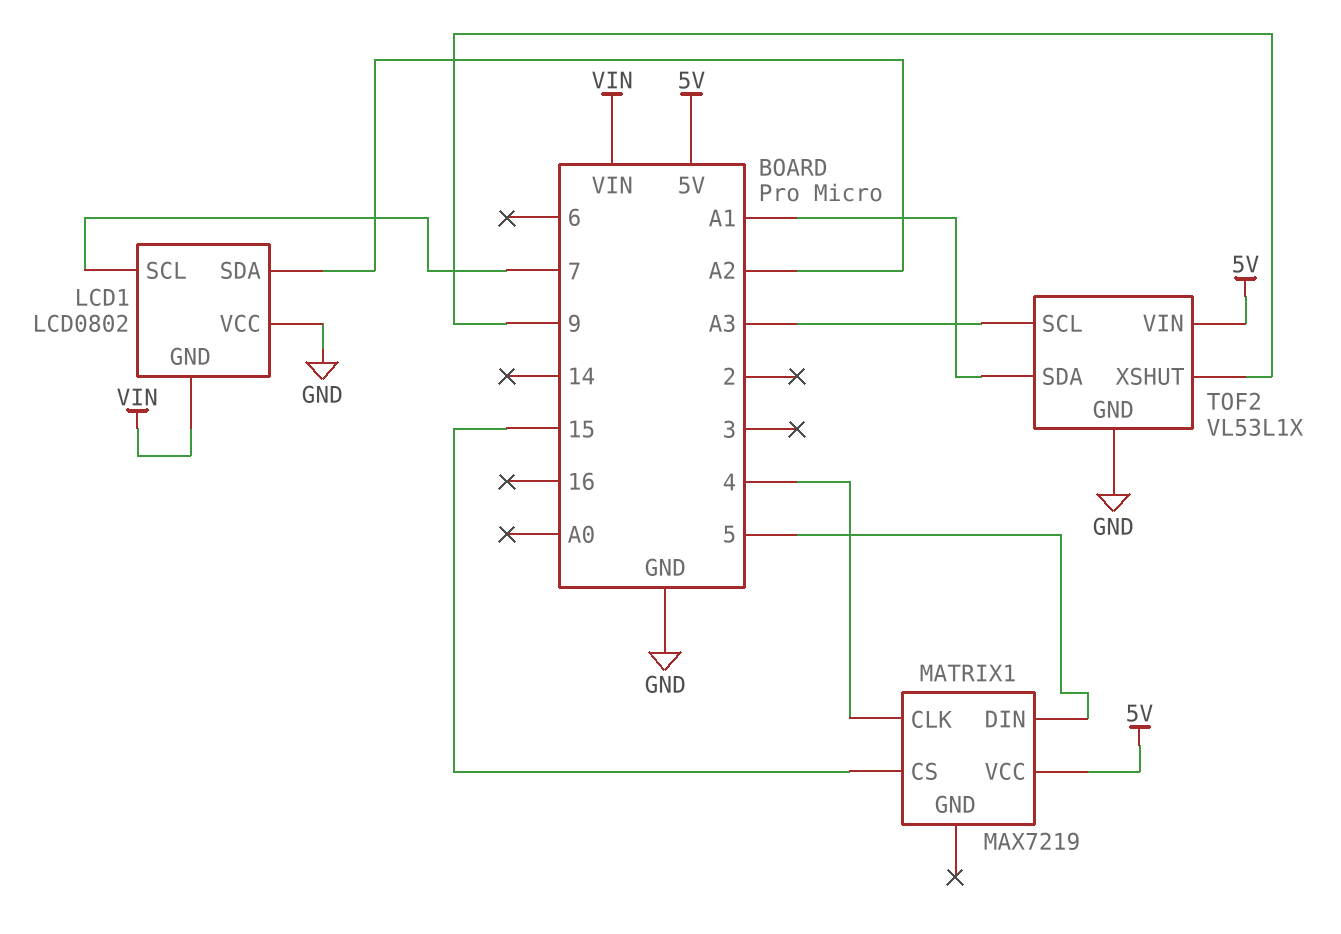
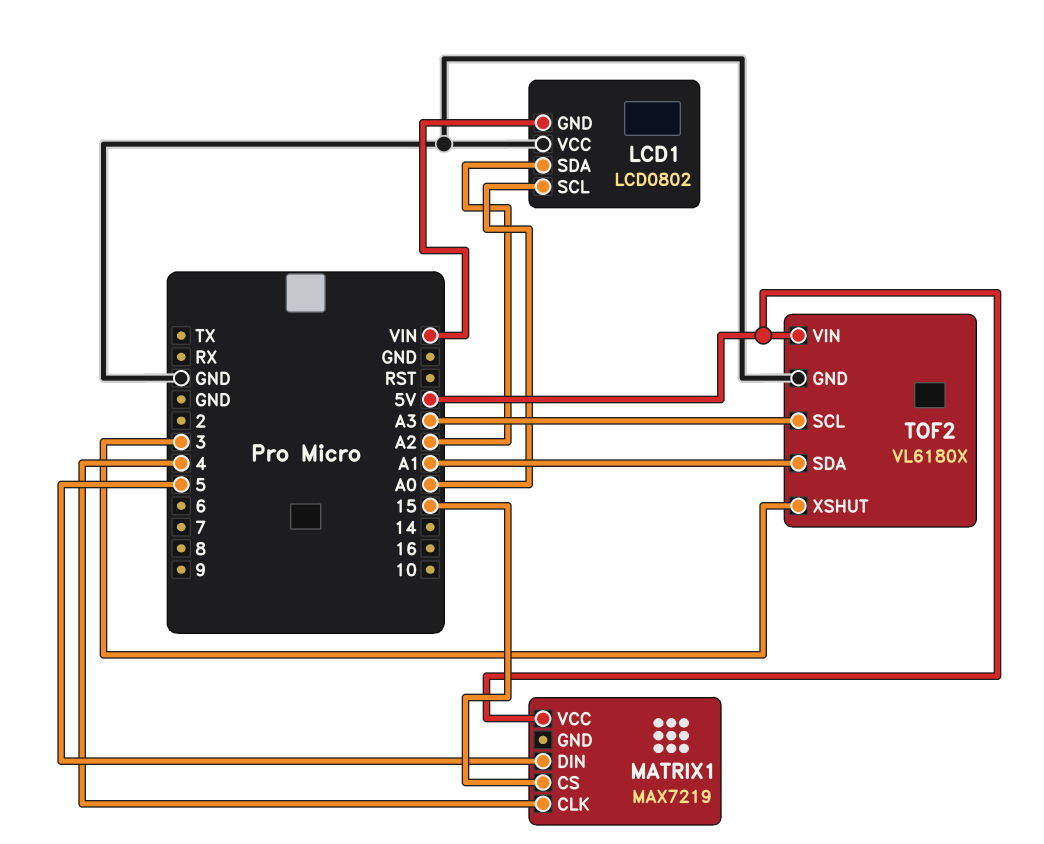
LCD1 pin SCL: 7 -> A0
TOF2: VL53L1X -> VL6180X
TOF2 pin XSHUT: 9 -> 3

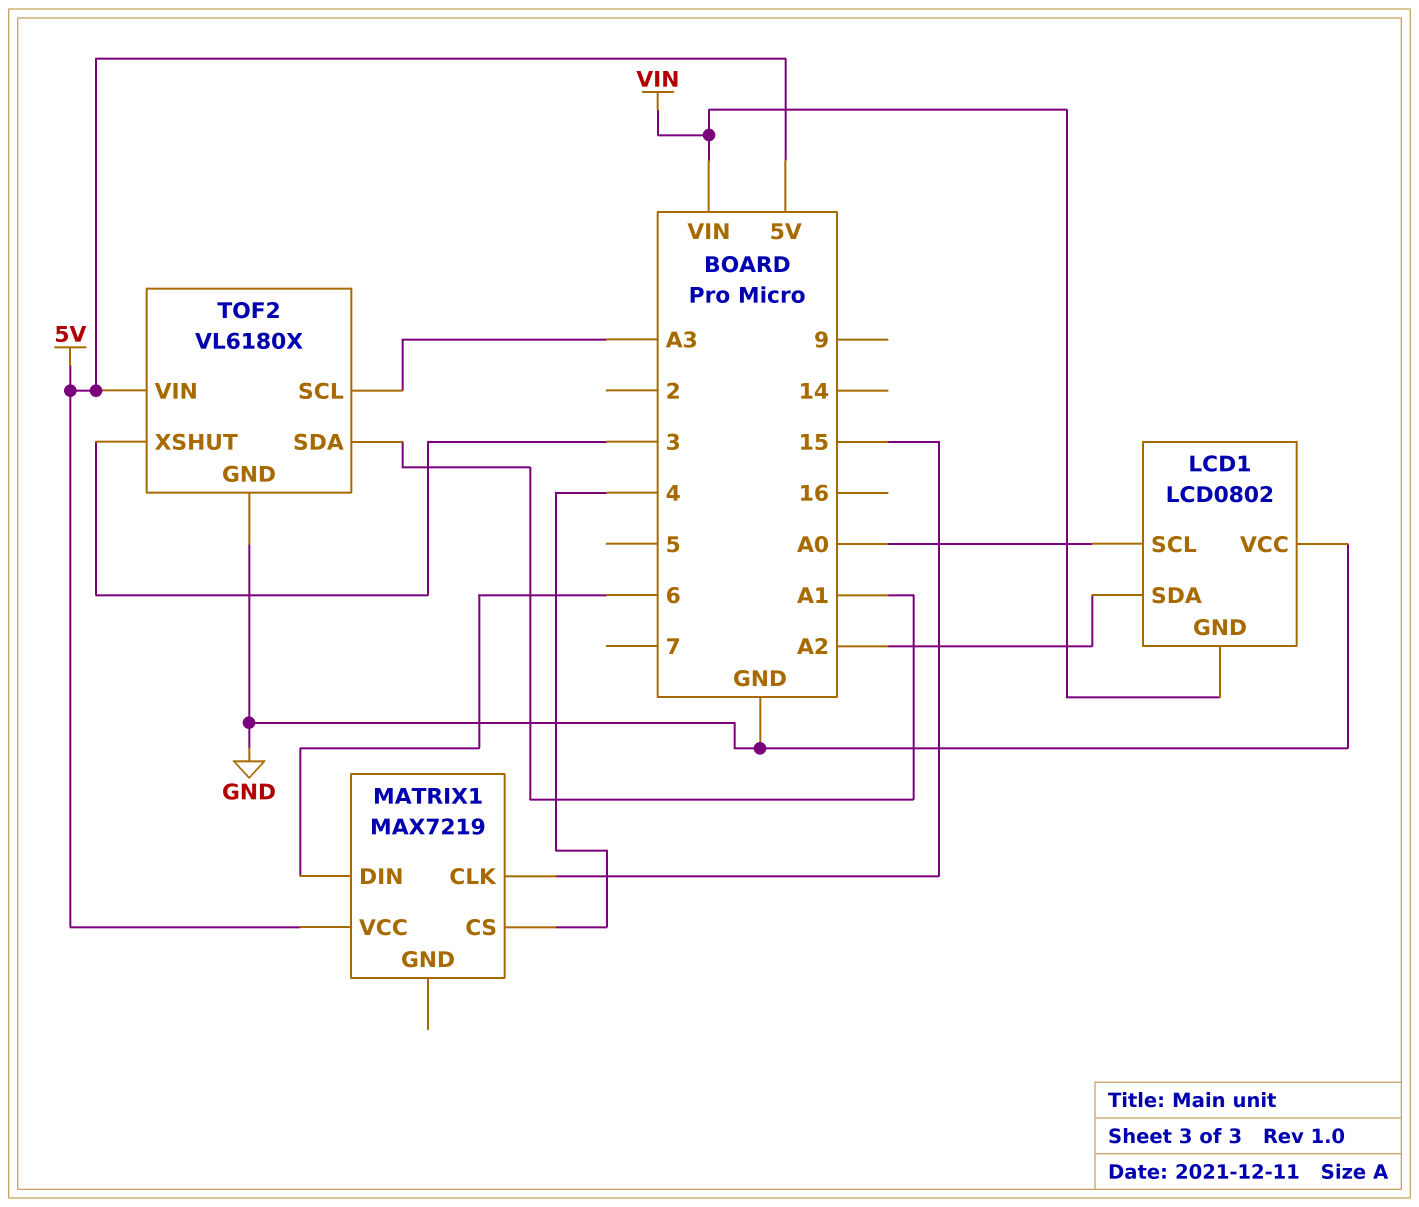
MATRIX1 pin CLK: 4 -> 15
MATRIX1 pin CS: 15 -> 4
MATRIX1 pin DIN: 5 -> 6

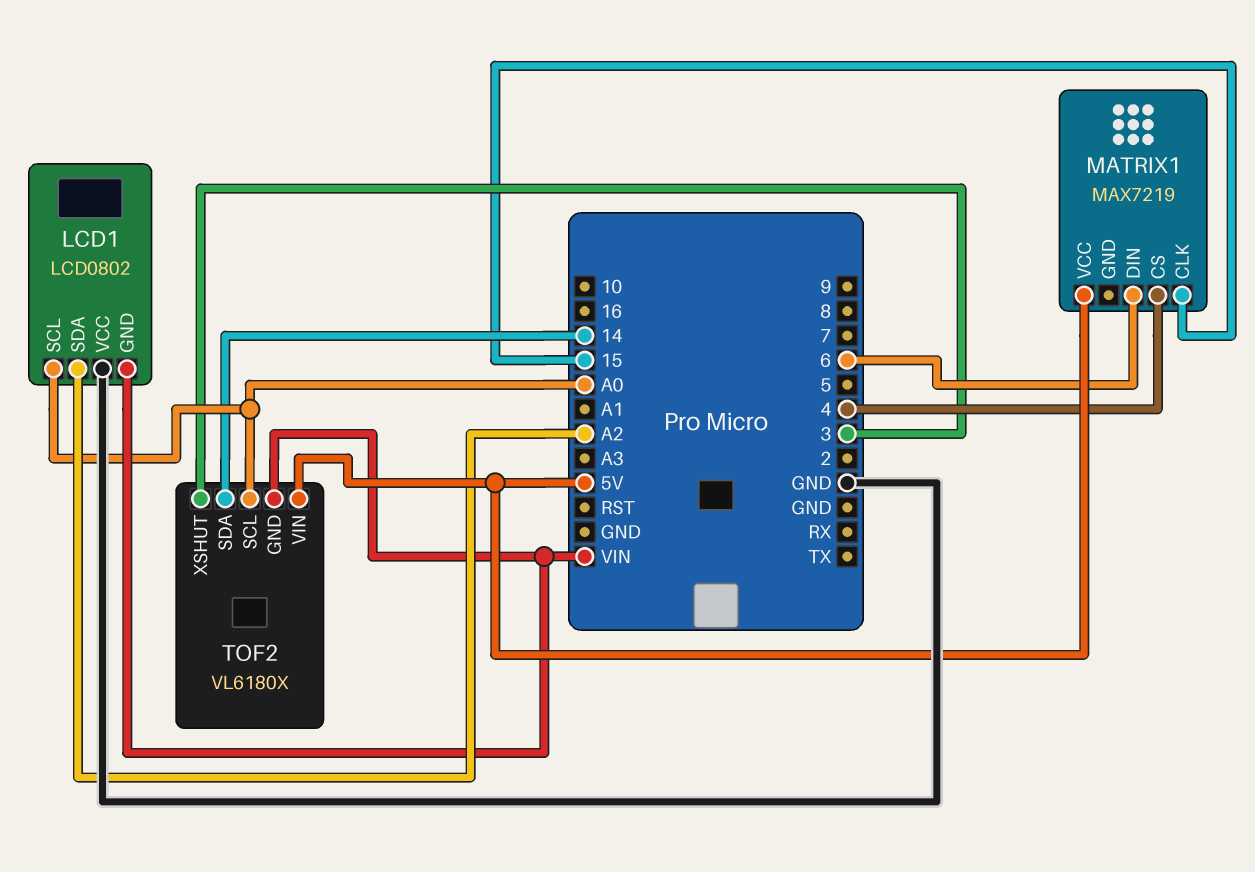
TOF2 pin GND: GND -> VIN
TOF2 pin SCL: A3 -> A0
TOF2 pin SDA: A1 -> 14

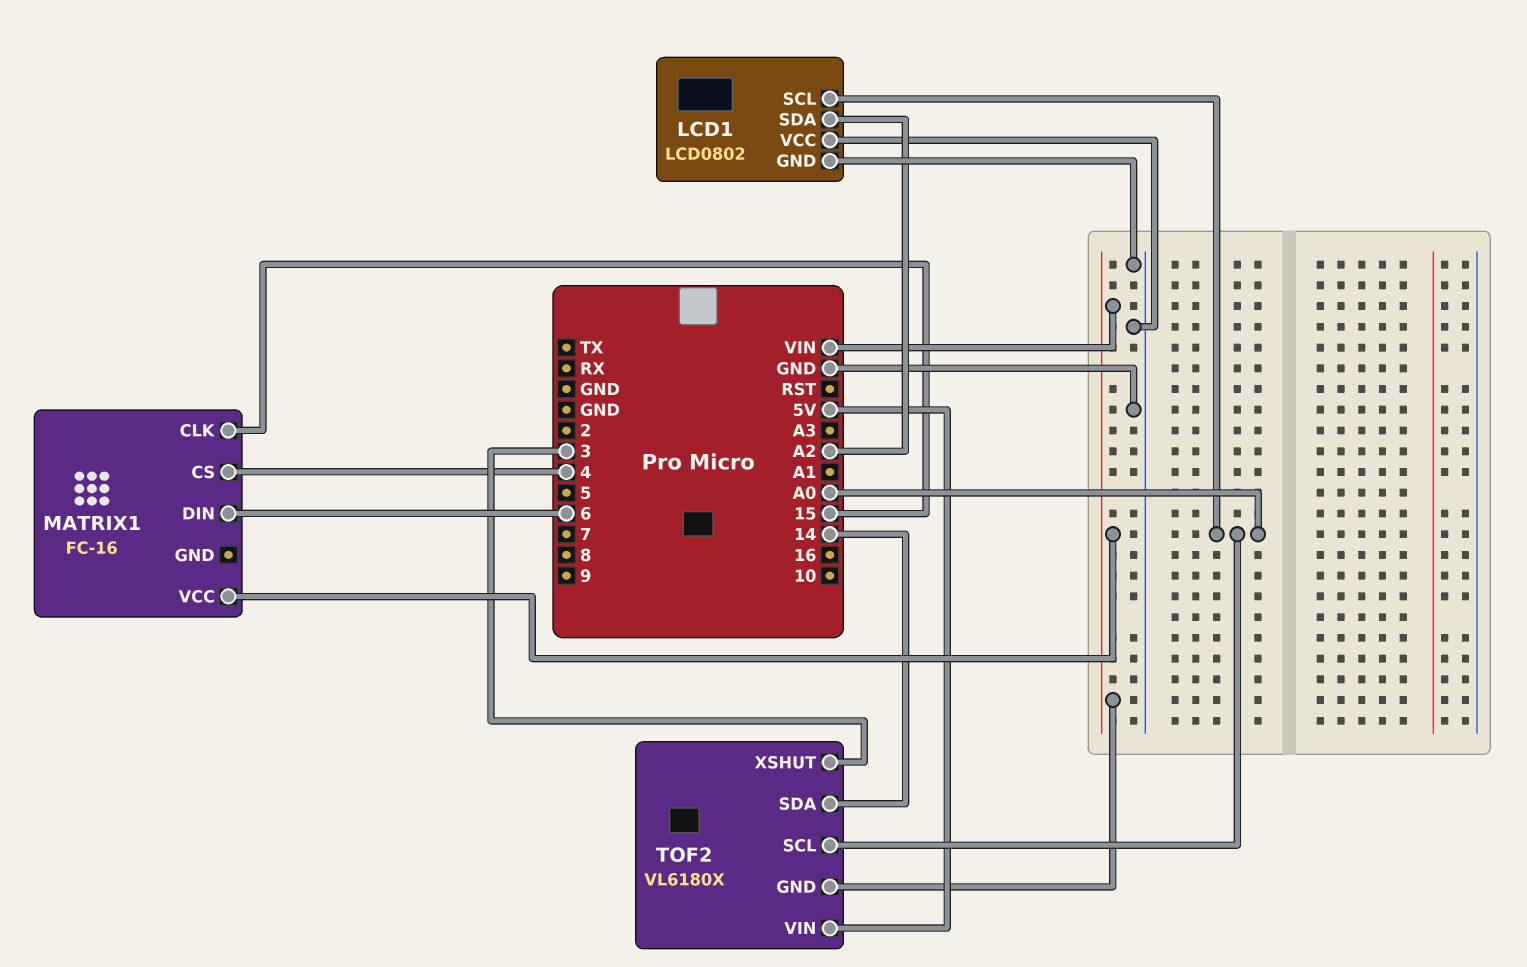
LCD1 pin GND: VIN -> GND
MATRIX1: MAX7219 -> FC-16
MATRIX1 pin VCC: 5V -> VIN

